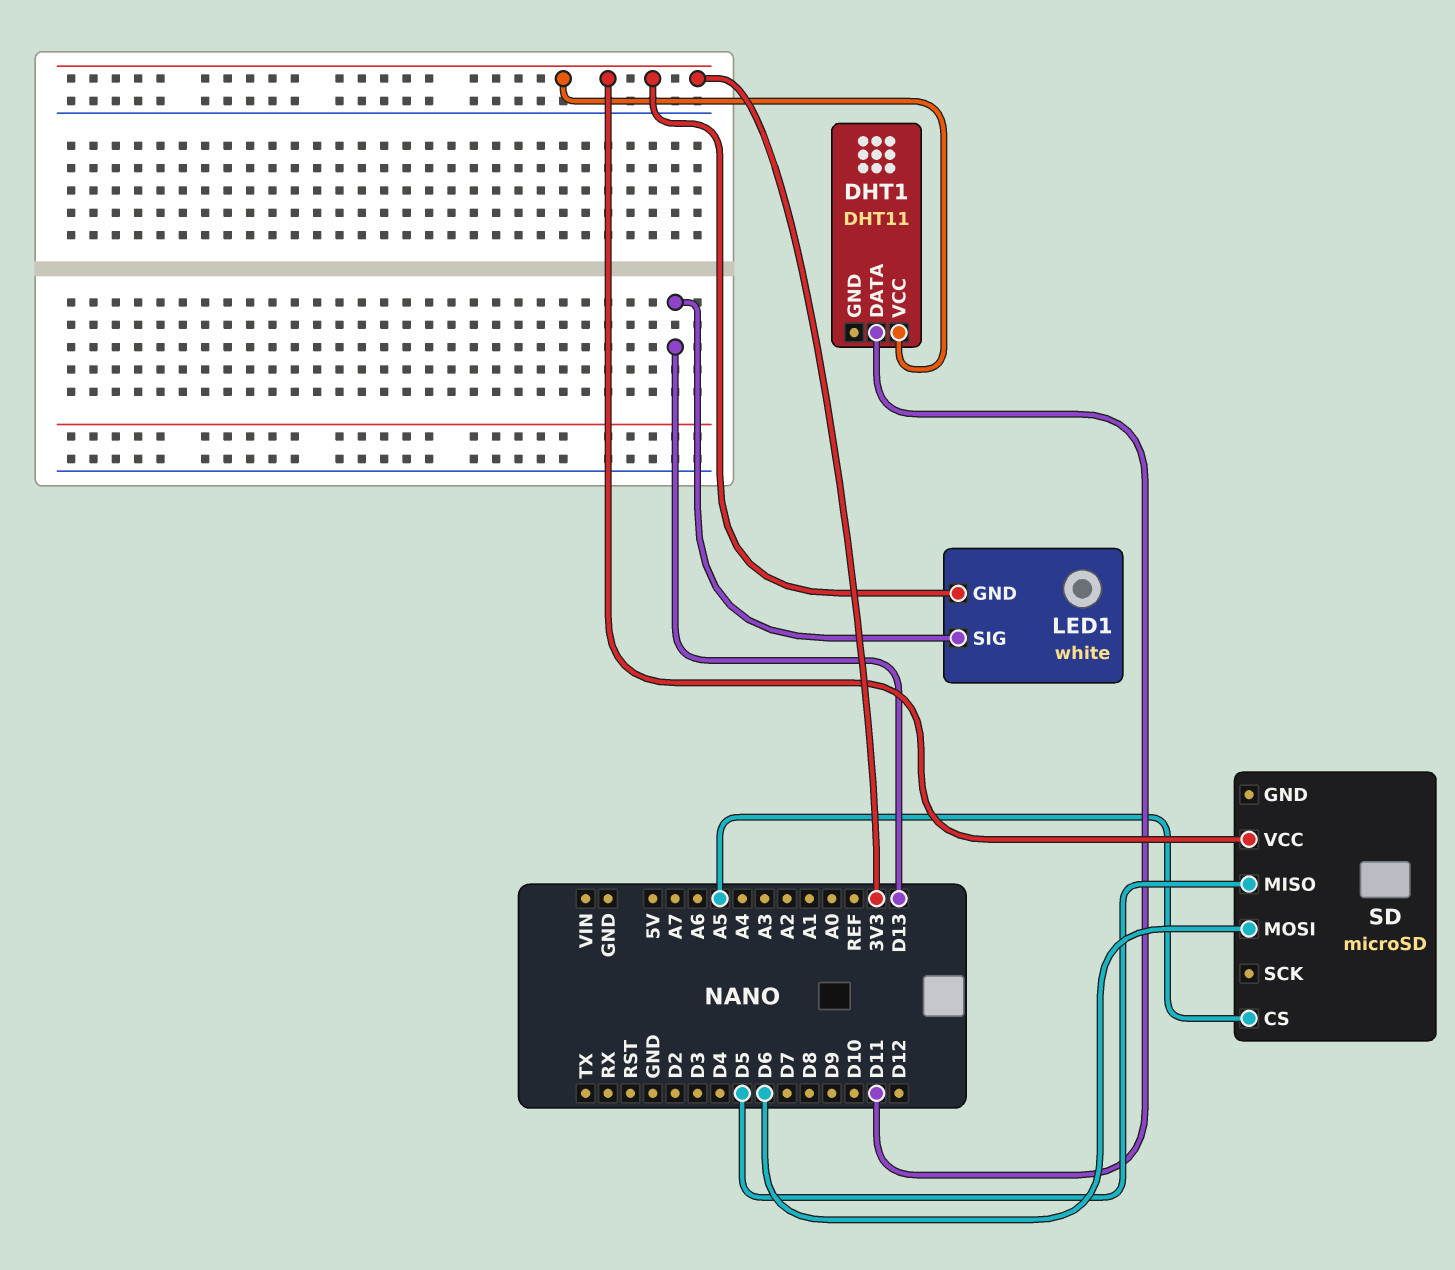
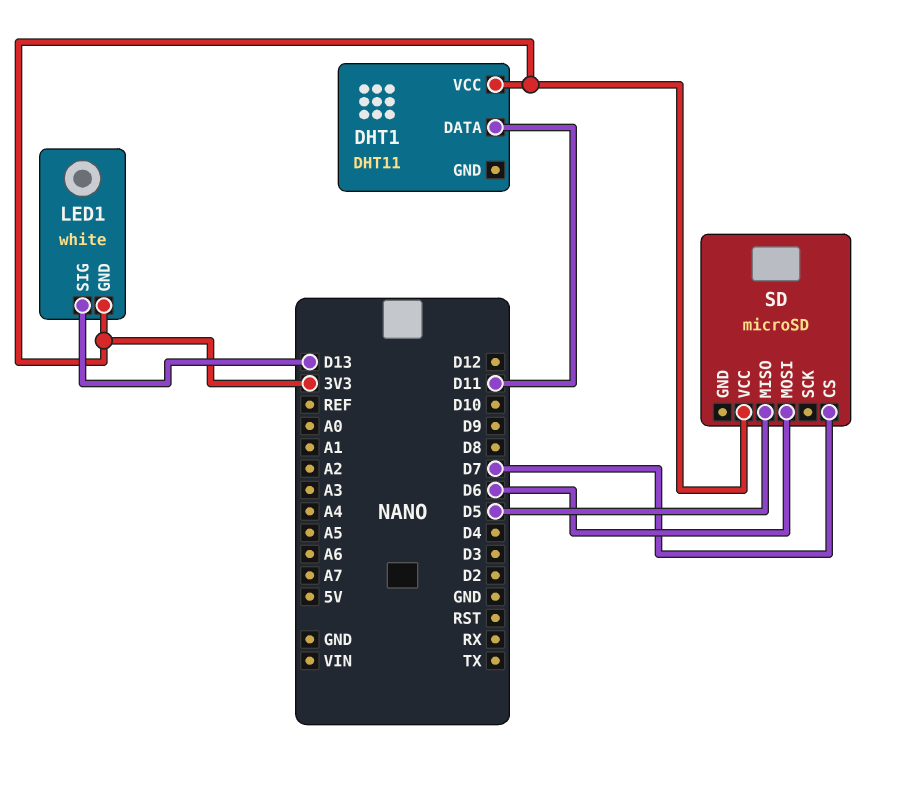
SD pin CS: A5 -> D7

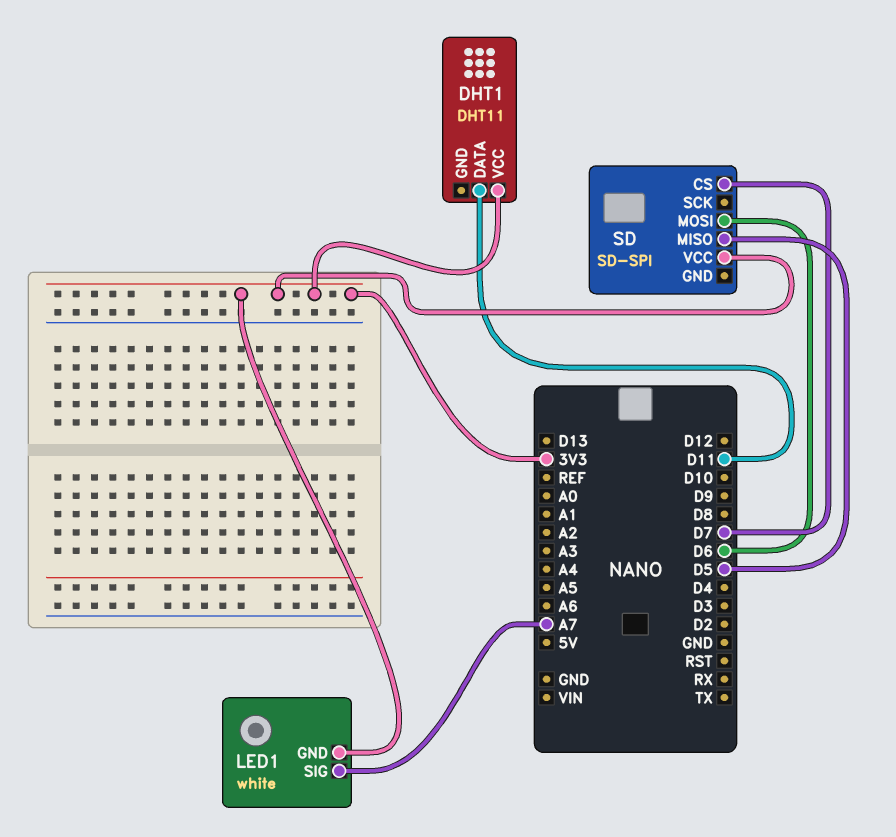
LED1 pin SIG: D13 -> A7
SD: microSD -> SD-SPI

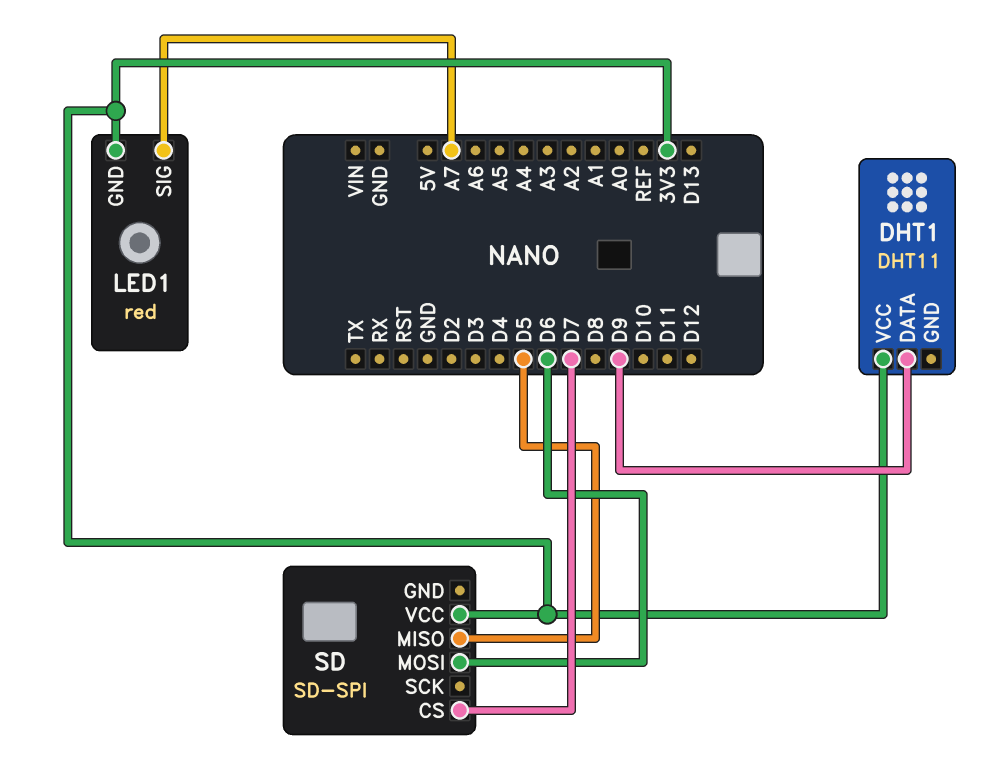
DHT1 pin DATA: D11 -> D9
LED1: white -> red

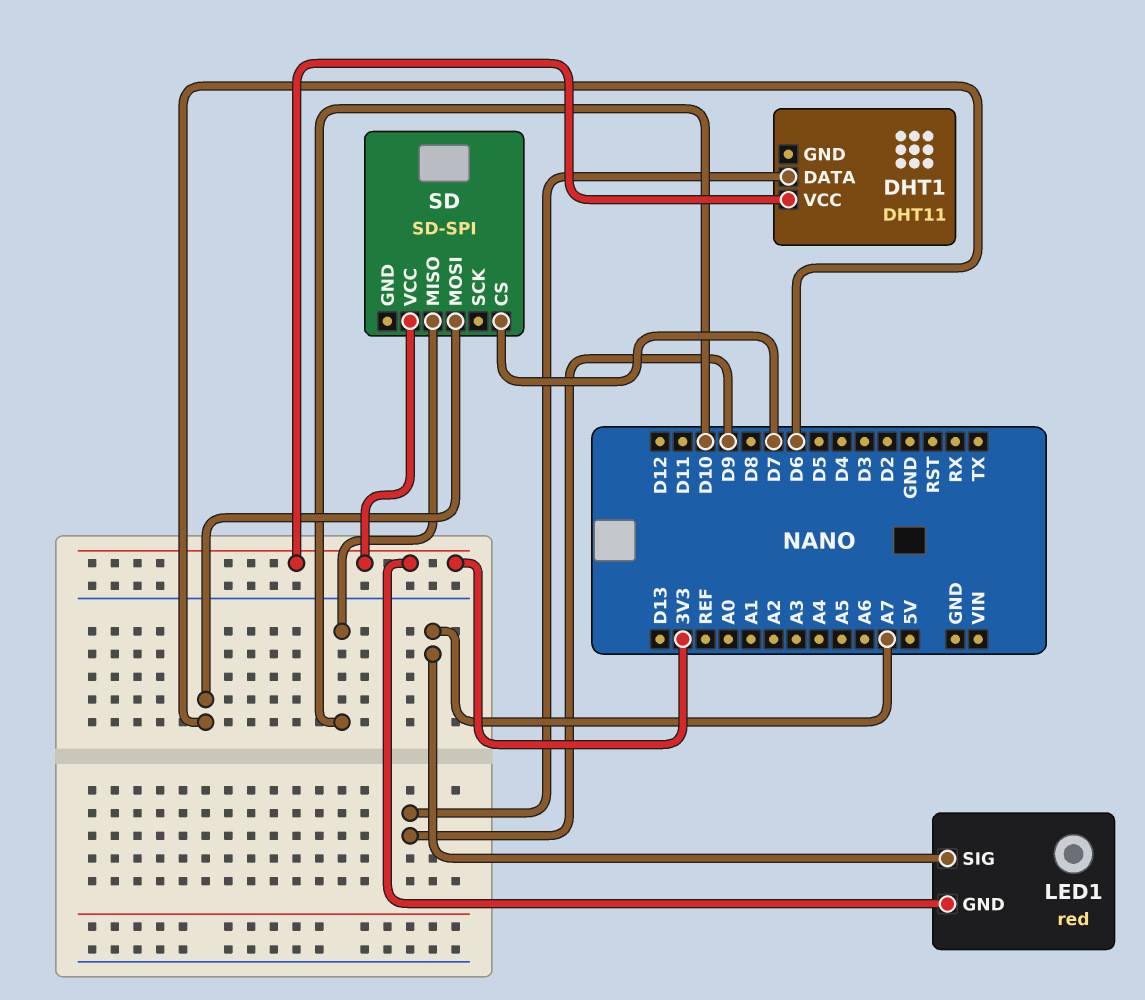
SD pin MISO: D5 -> D10

